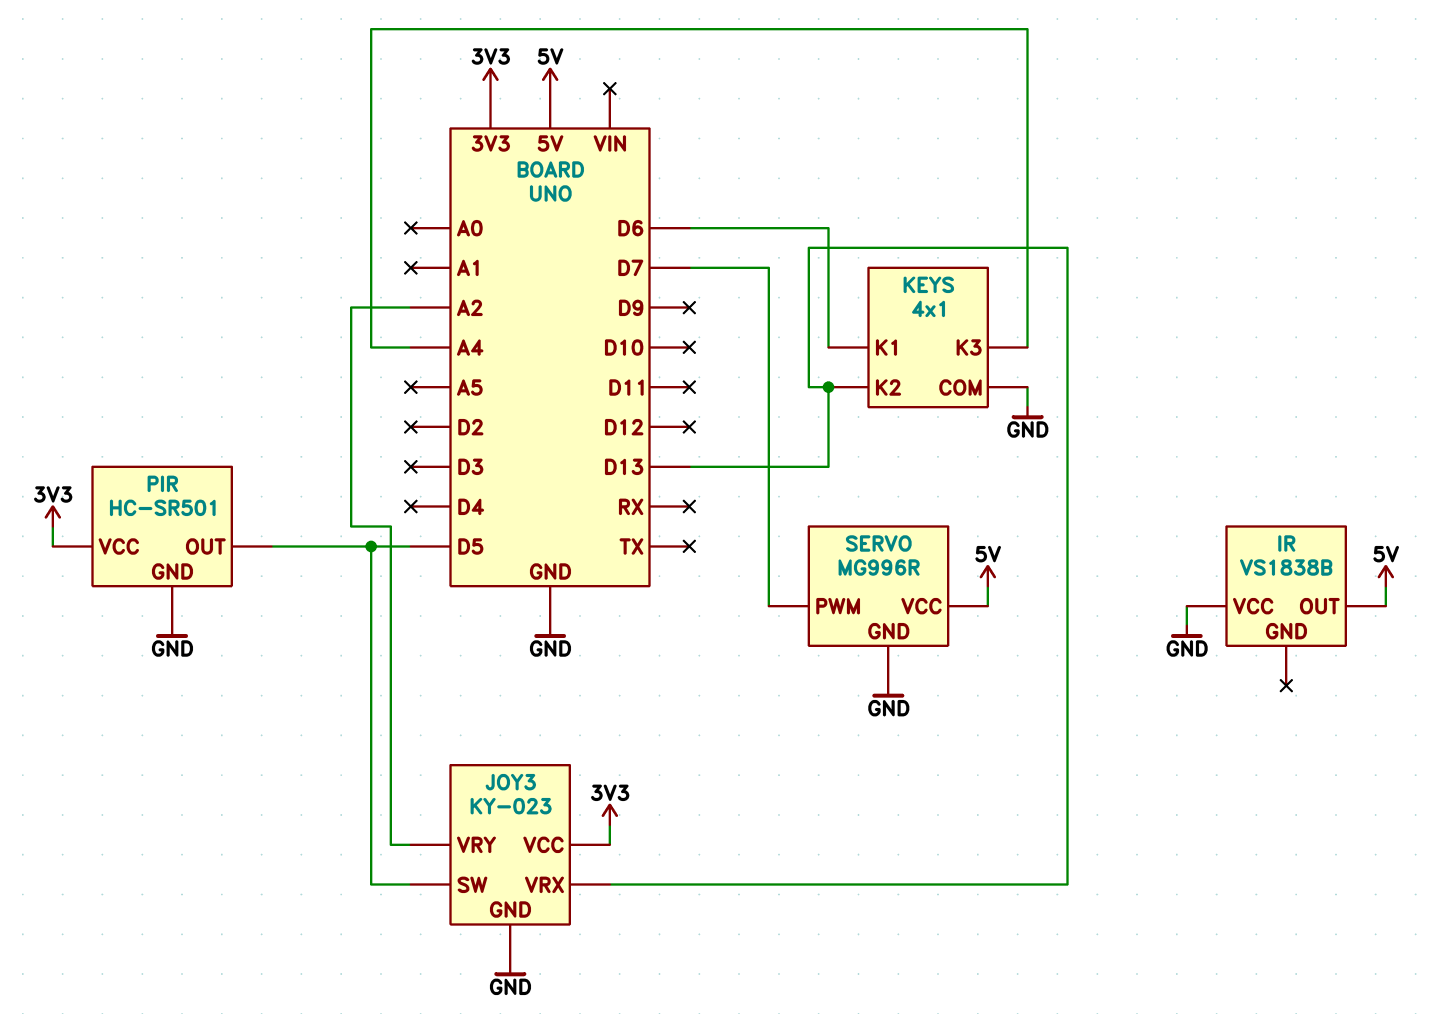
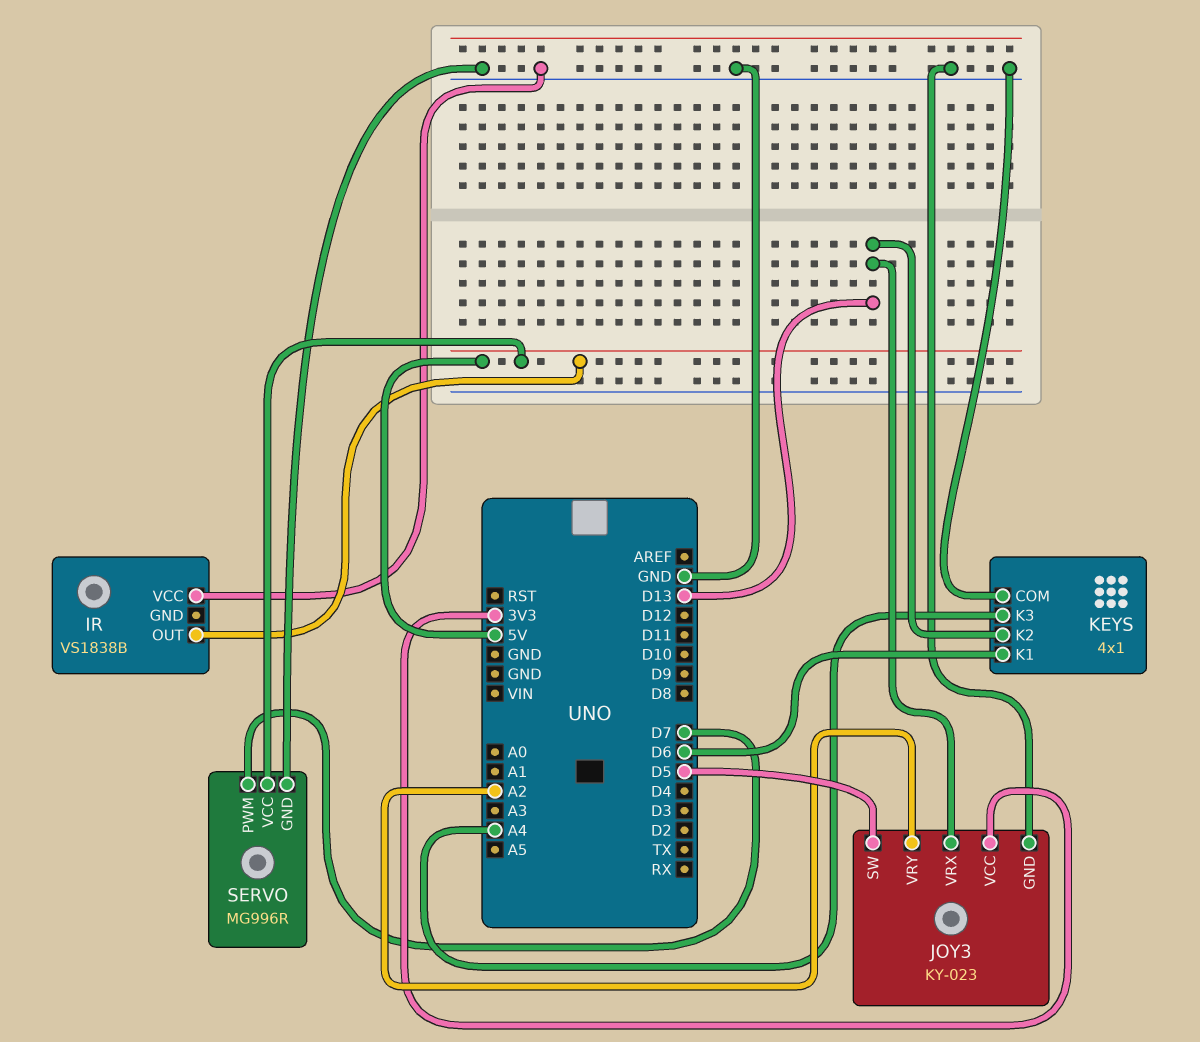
PIR: HC-SR501 -> none
PIR pin GND: GND -> none
PIR pin OUT: D5 -> none
PIR pin VCC: 3V3 -> none

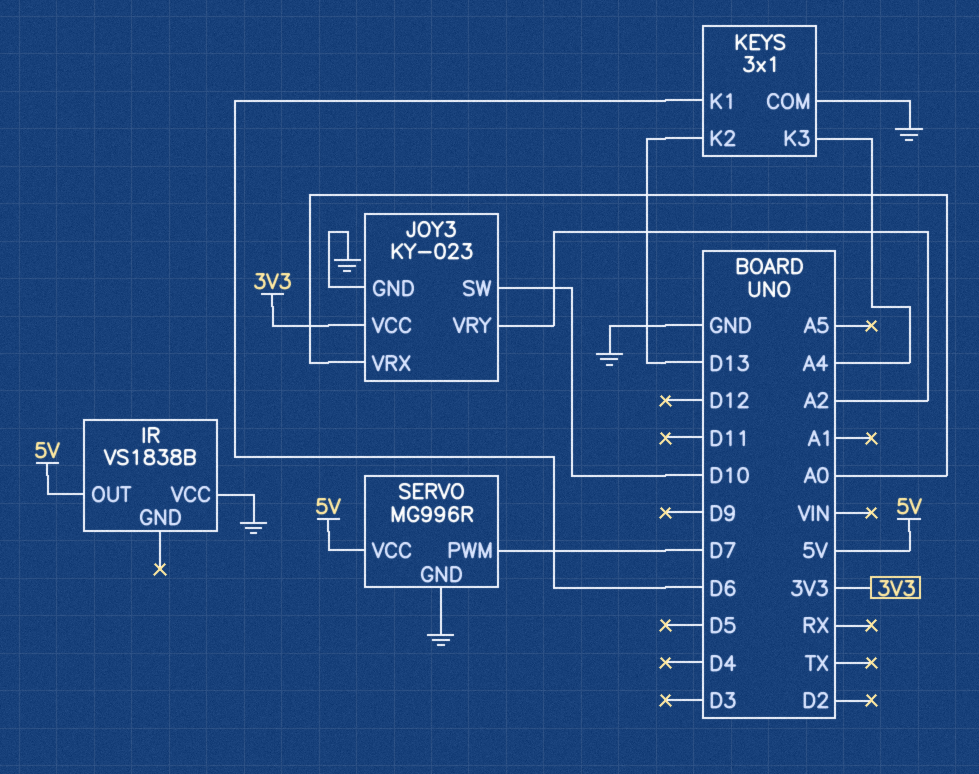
JOY3 pin SW: D5 -> D10
JOY3 pin VRX: D13 -> A0
KEYS: 4x1 -> 3x1

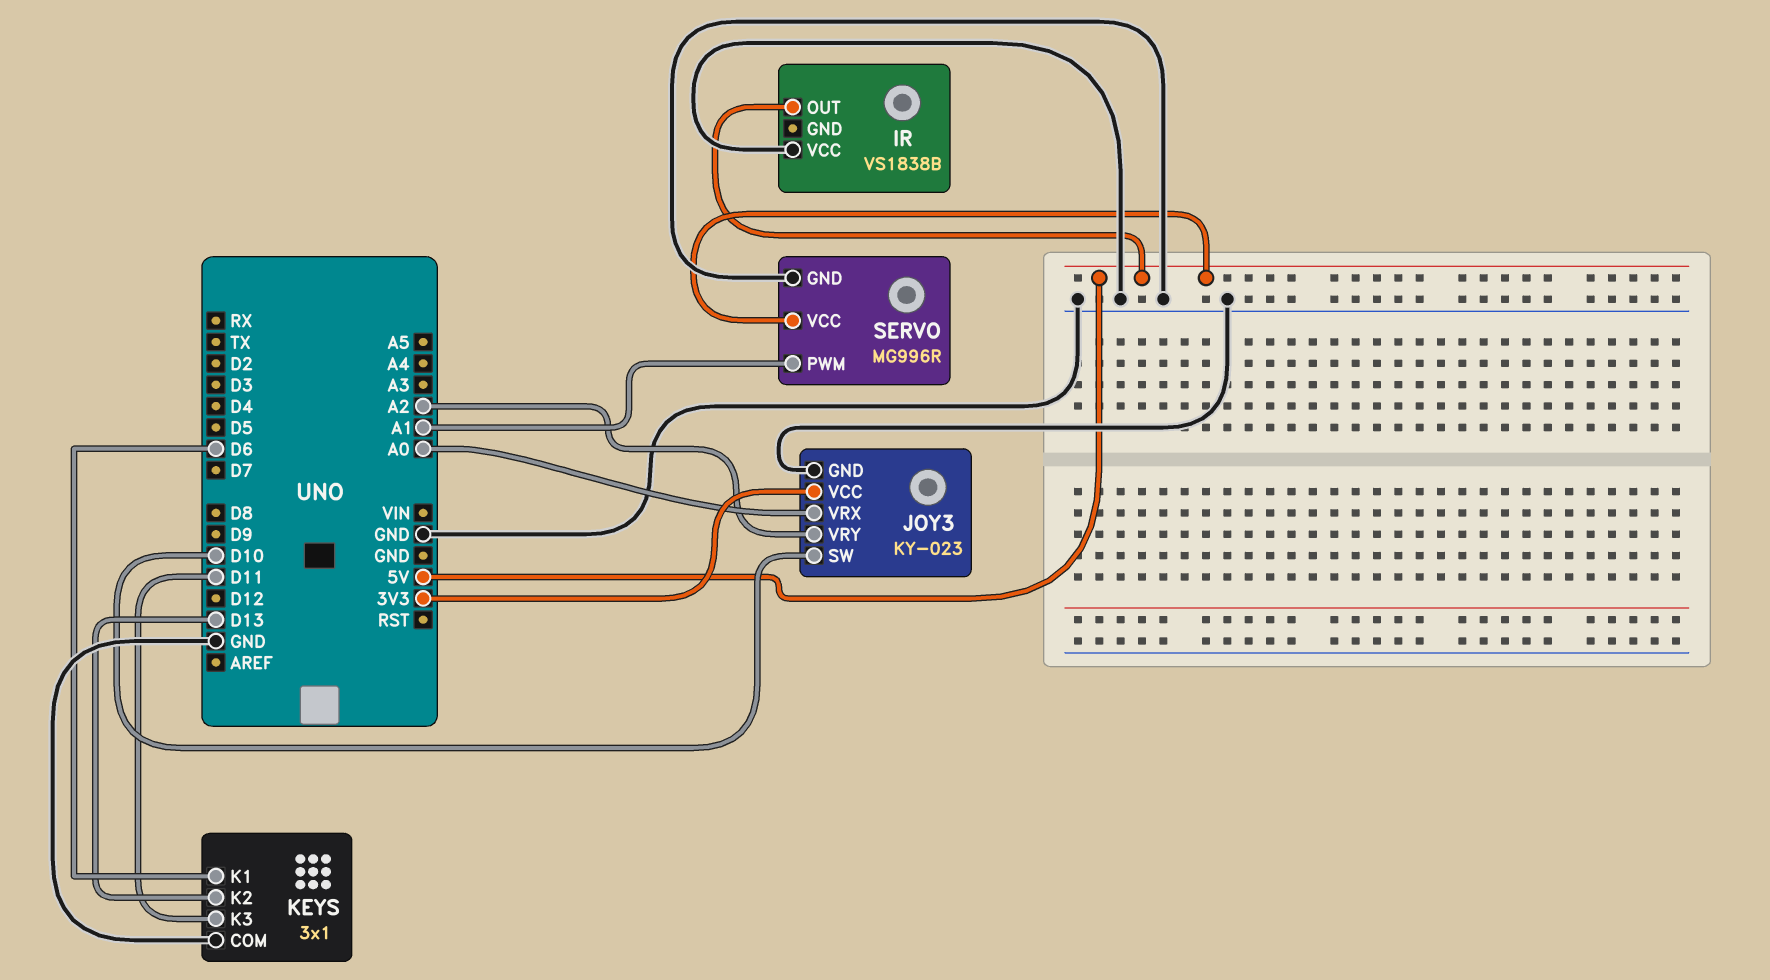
KEYS pin K3: A4 -> D11
SERVO pin PWM: D7 -> A1

